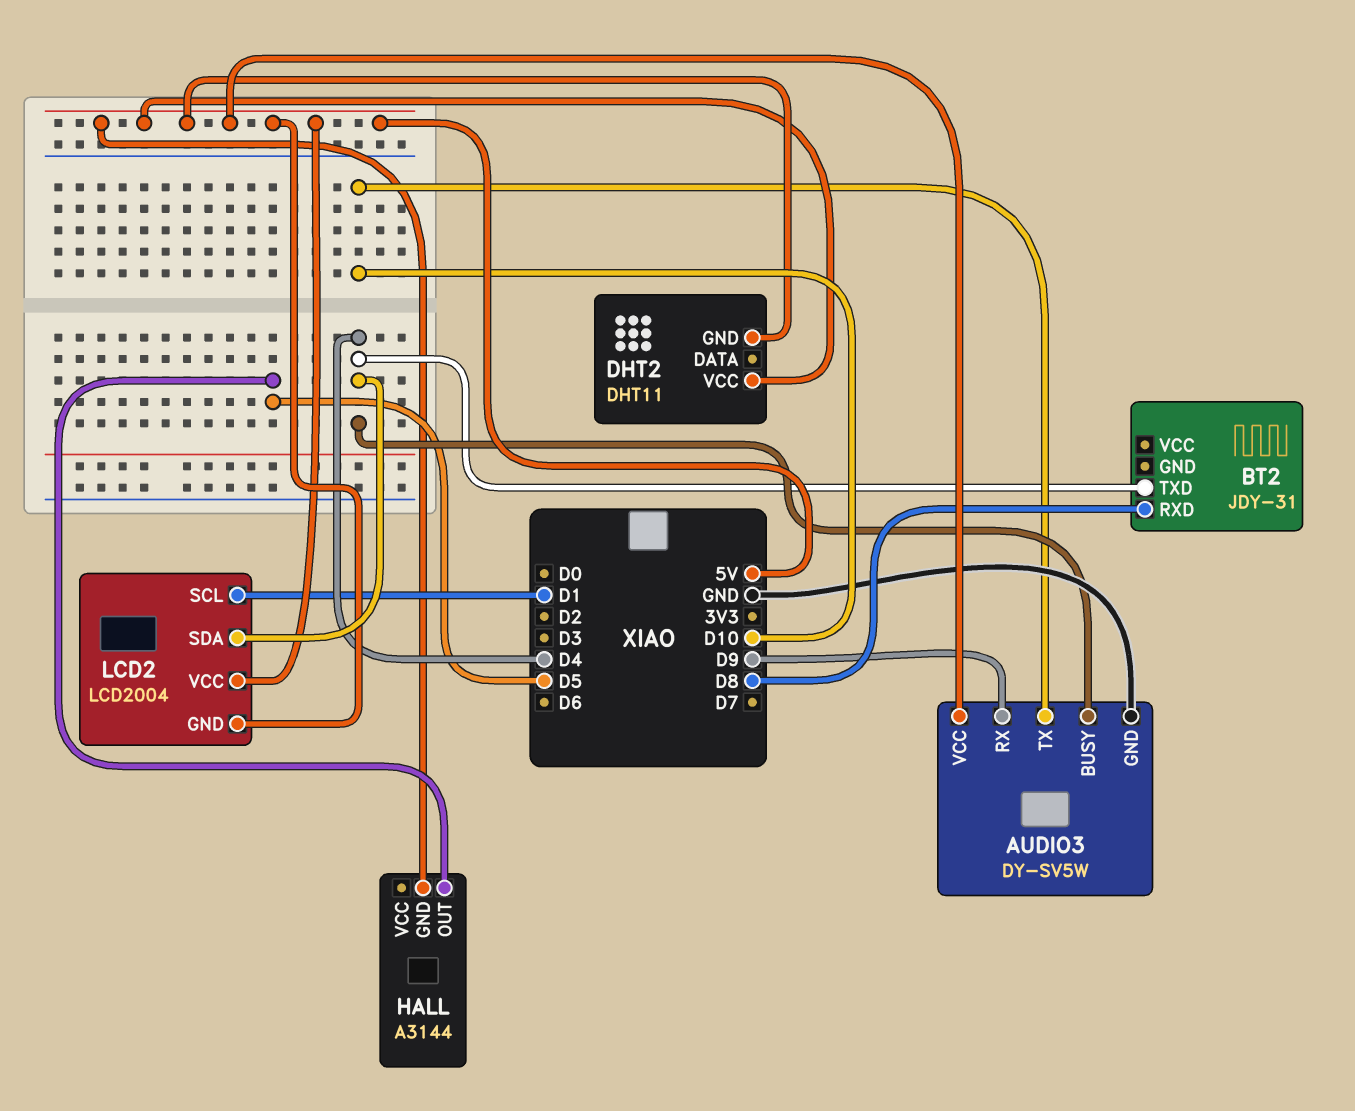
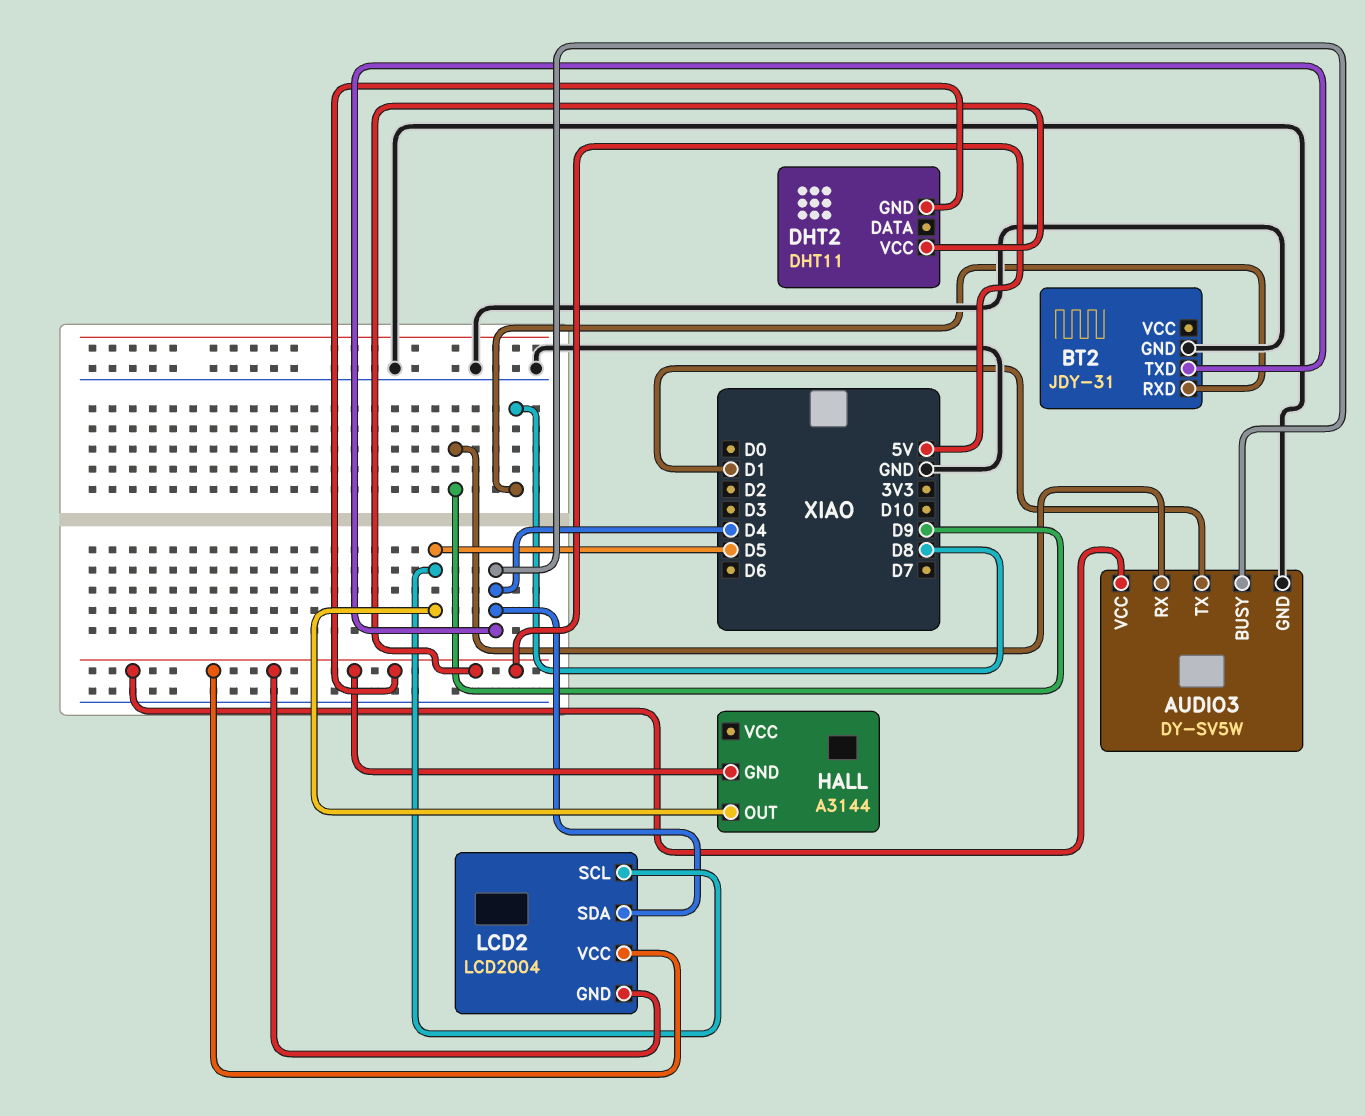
AUDIO3 pin TX: D10 -> D1
BT2 pin GND: none -> GND
LCD2 pin SCL: D1 -> D5

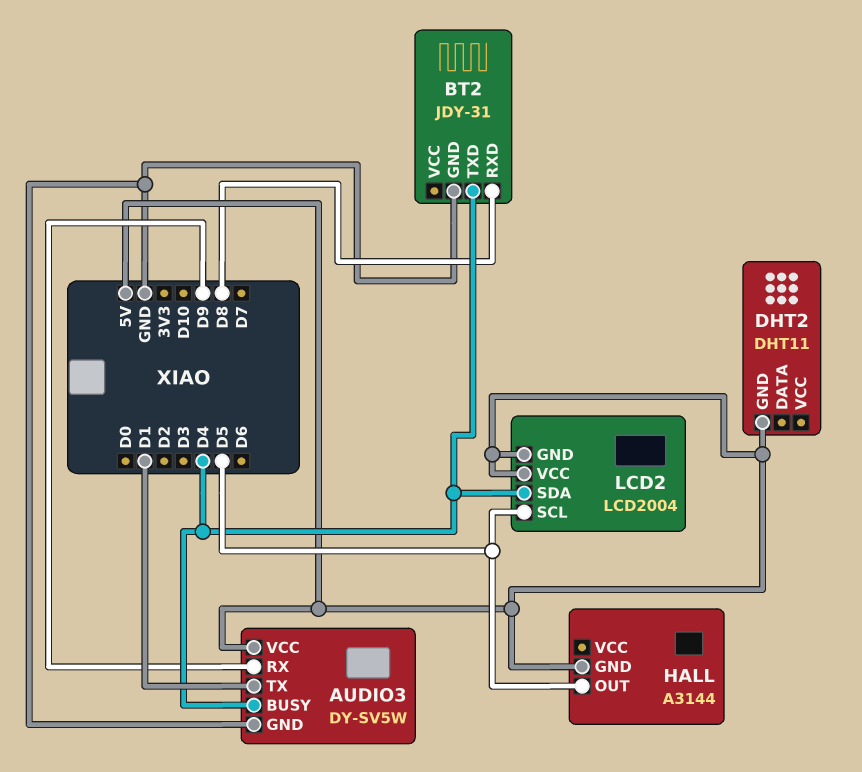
DHT2 pin VCC: 5V -> none

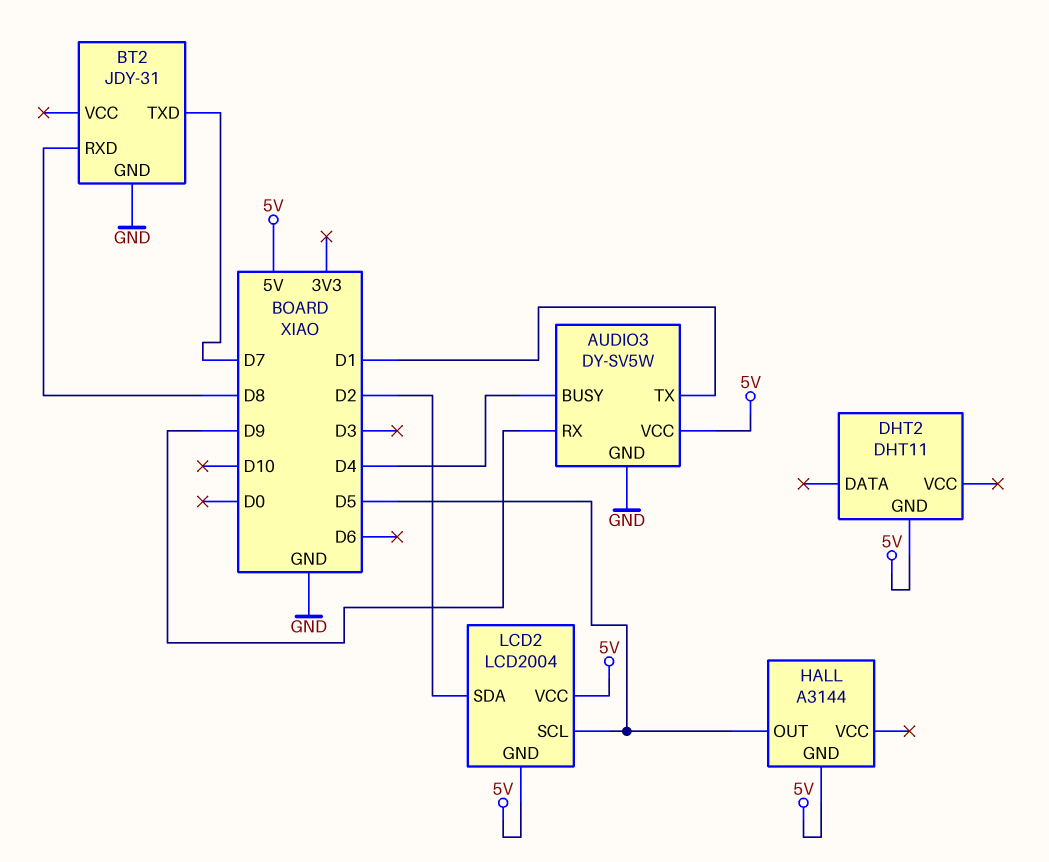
BT2 pin TXD: D4 -> D7
LCD2 pin SDA: D4 -> D2

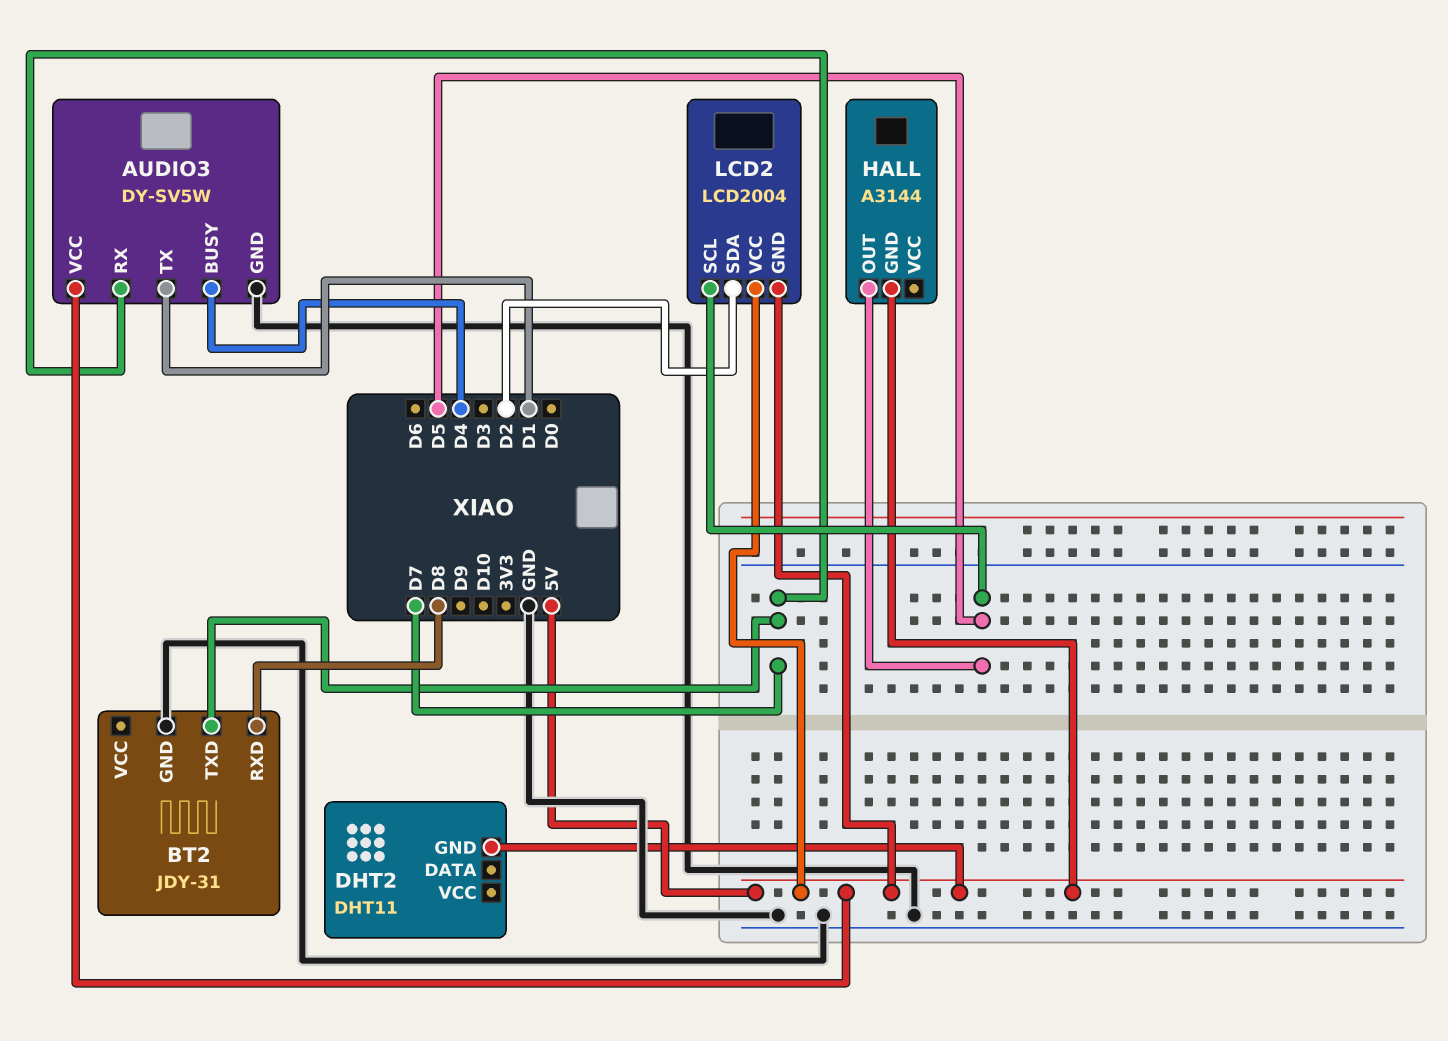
AUDIO3 pin RX: D9 -> D7

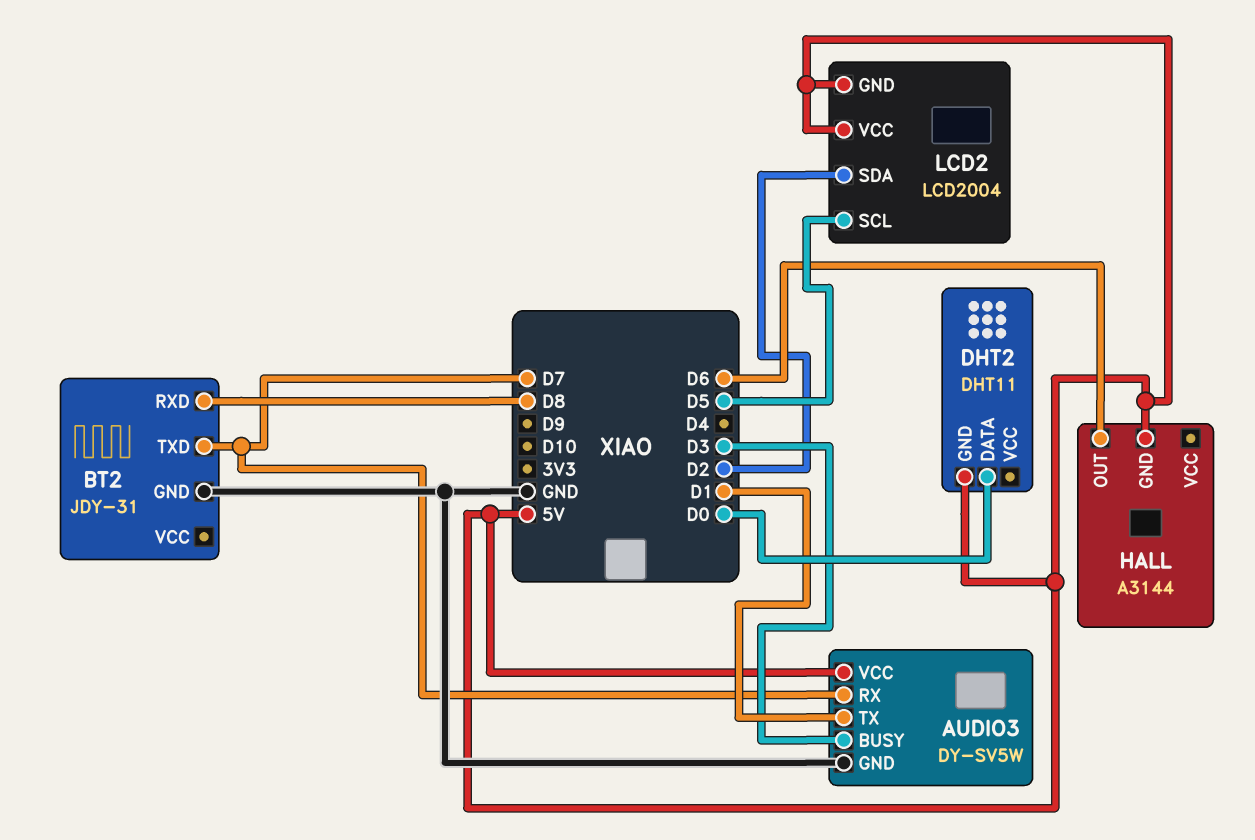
AUDIO3 pin BUSY: D4 -> D3
DHT2 pin DATA: none -> D0
HALL pin OUT: D5 -> D6

